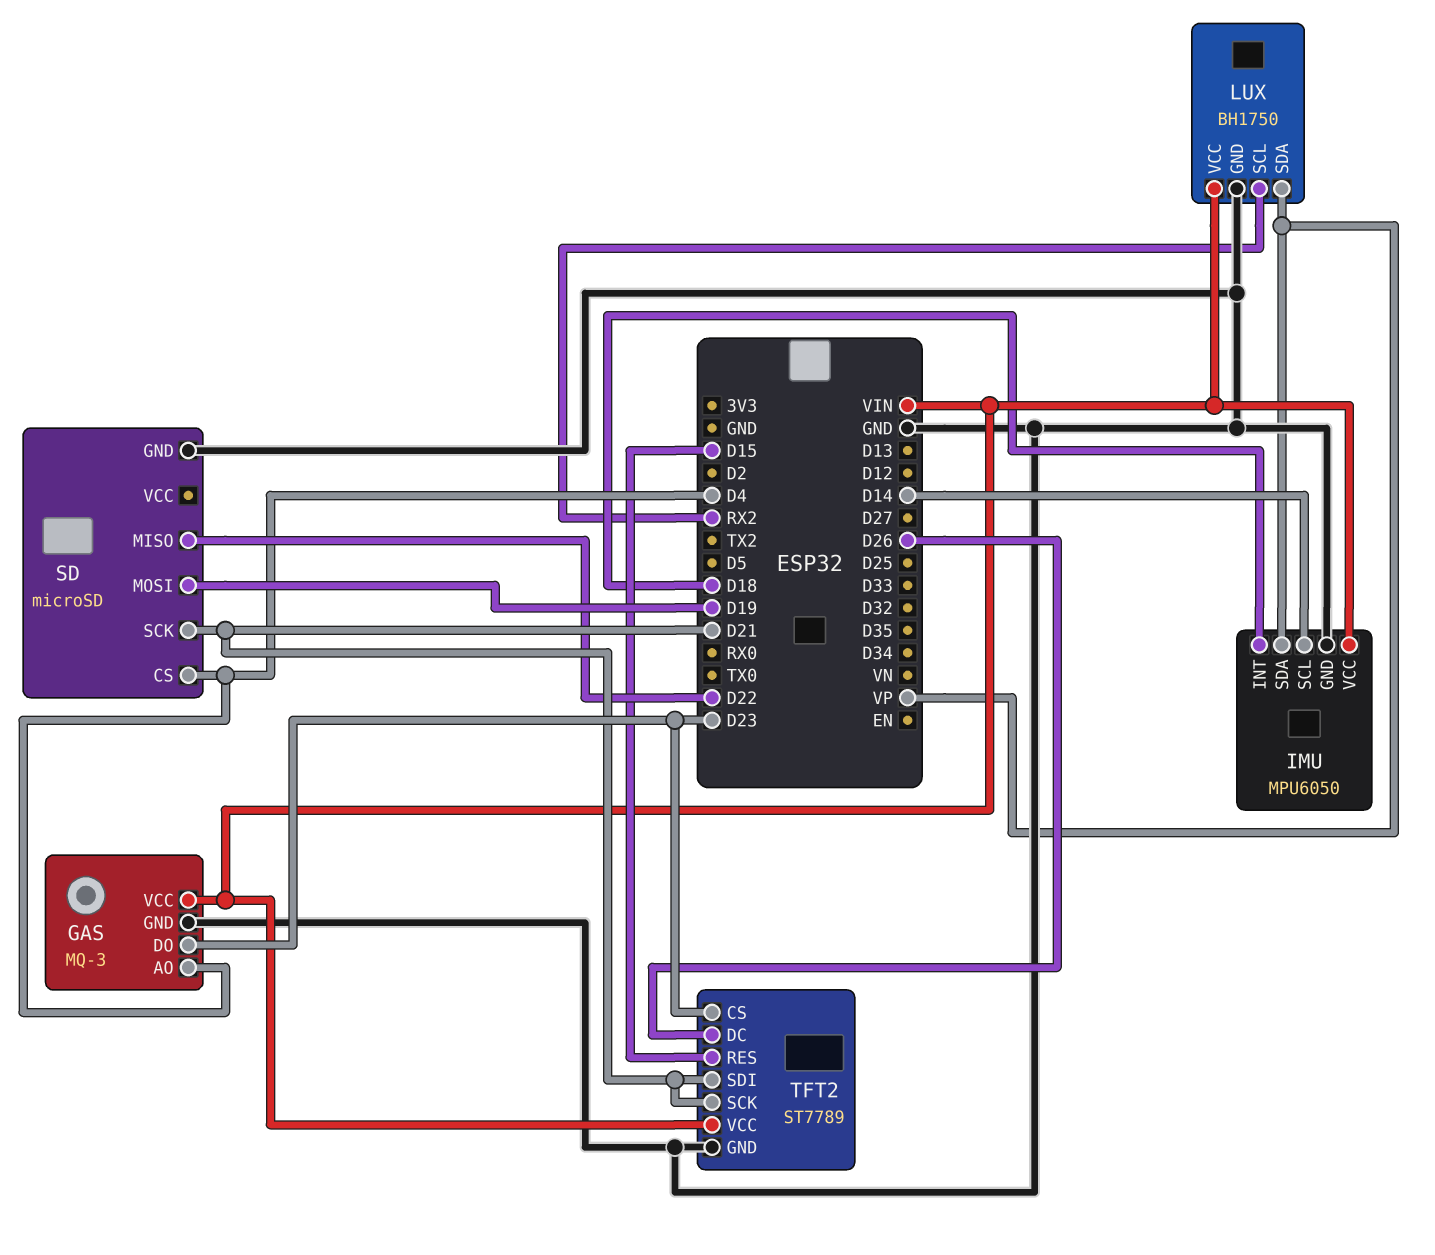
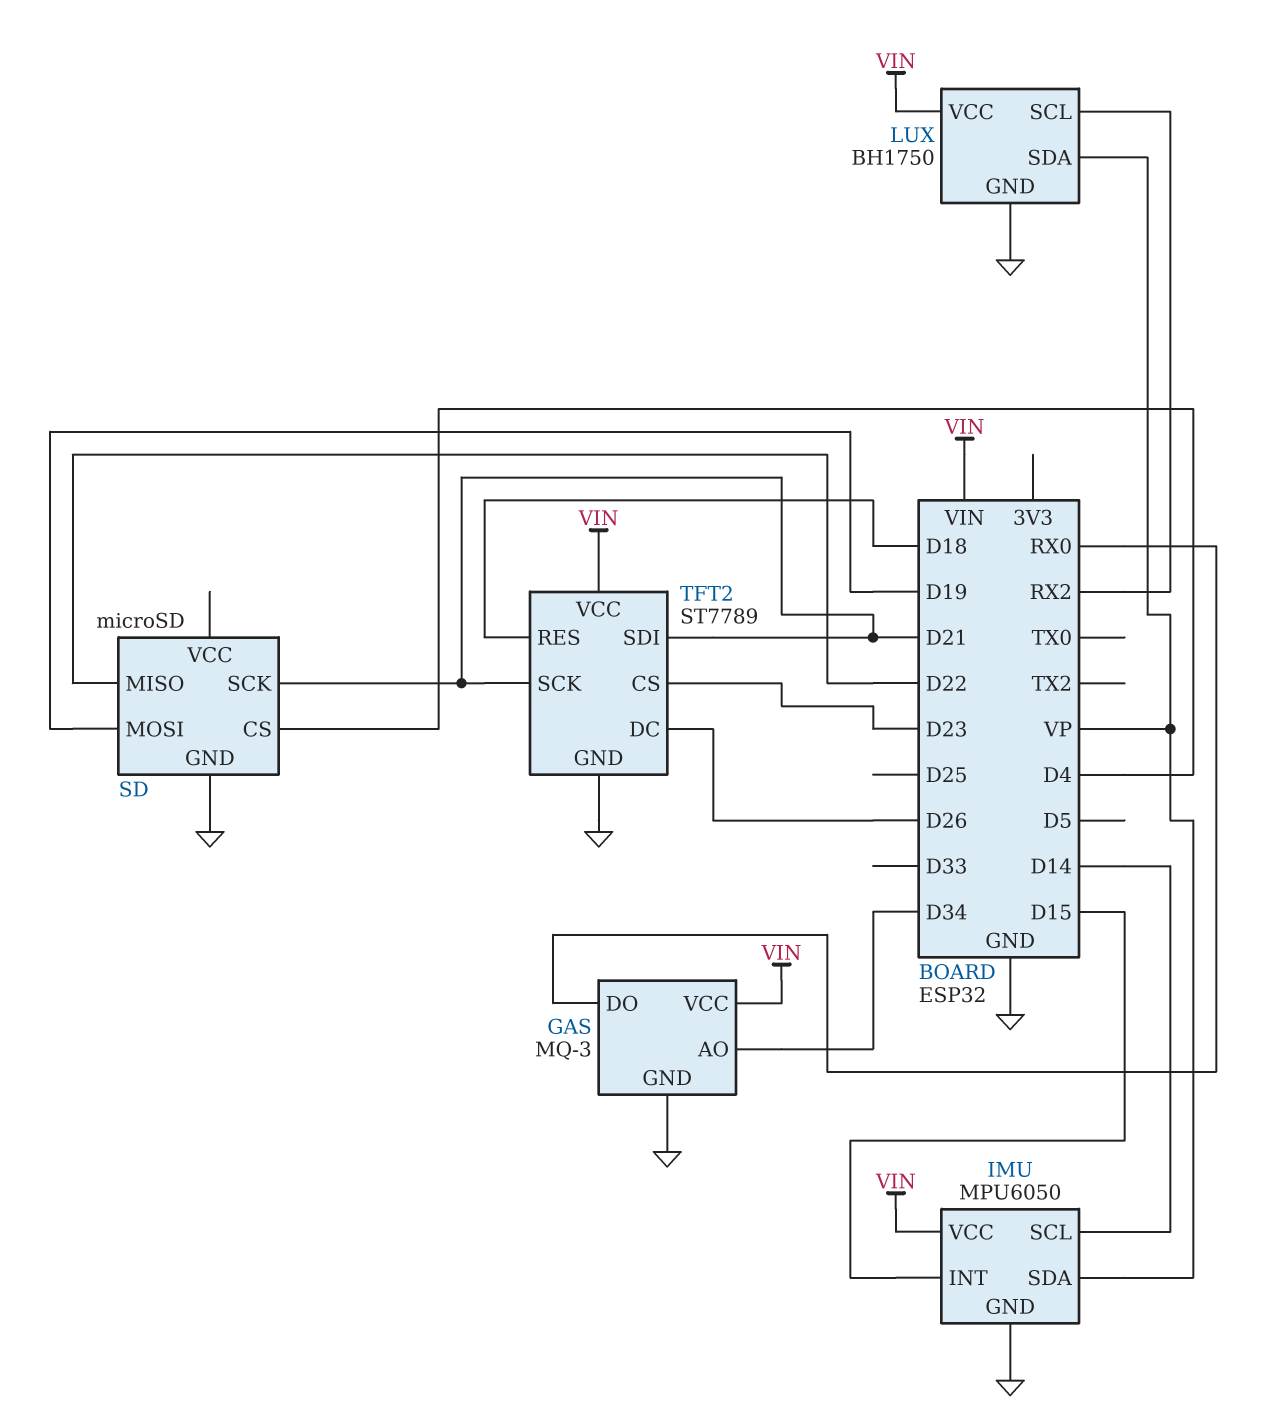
GAS pin AO: D4 -> D34
GAS pin DO: D23 -> RX0
IMU pin INT: D18 -> D15
TFT2 pin RES: D15 -> D18

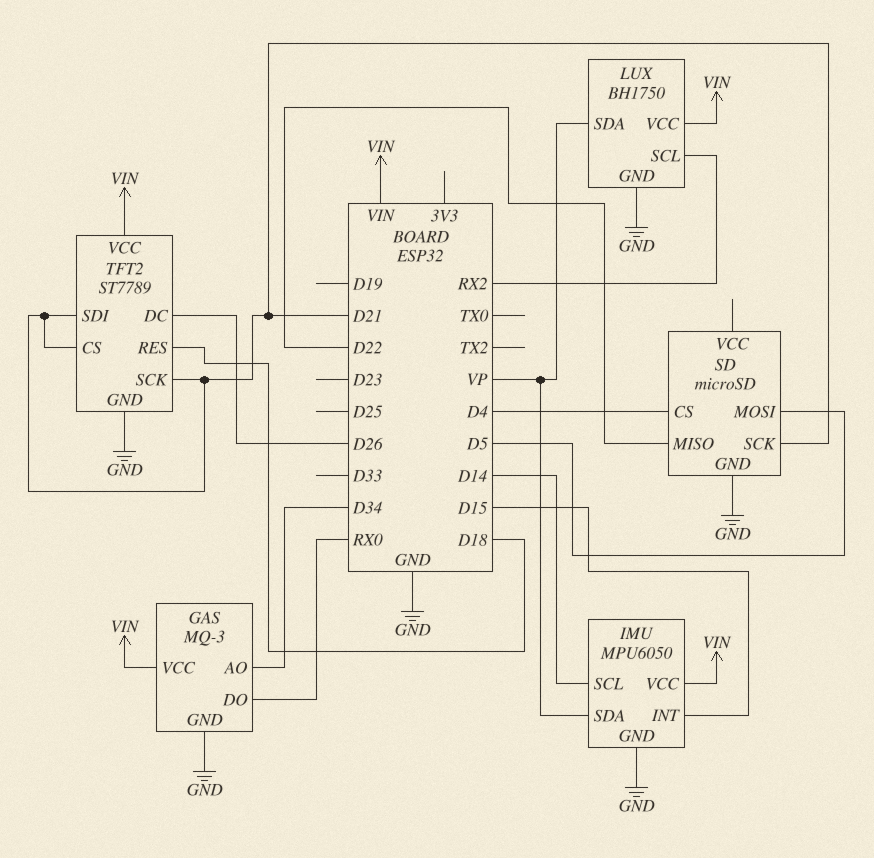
SD pin MOSI: D19 -> D5
TFT2 pin CS: D23 -> D21

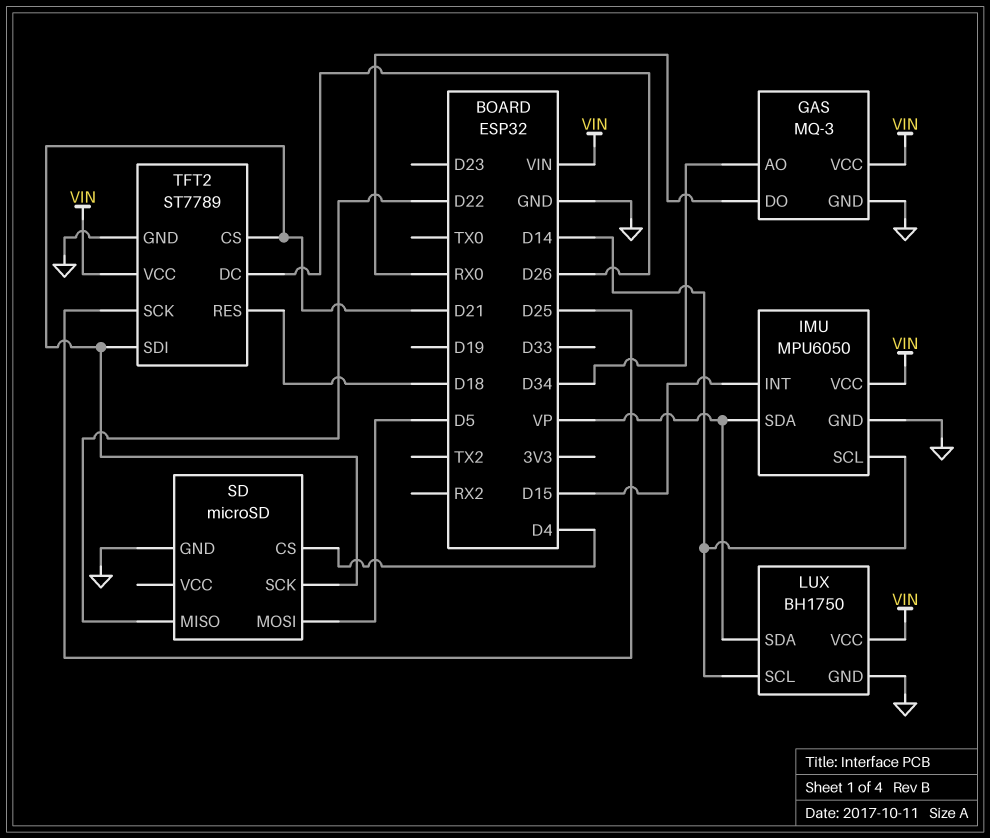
LUX pin SCL: RX2 -> D14
TFT2 pin SCK: D21 -> D25

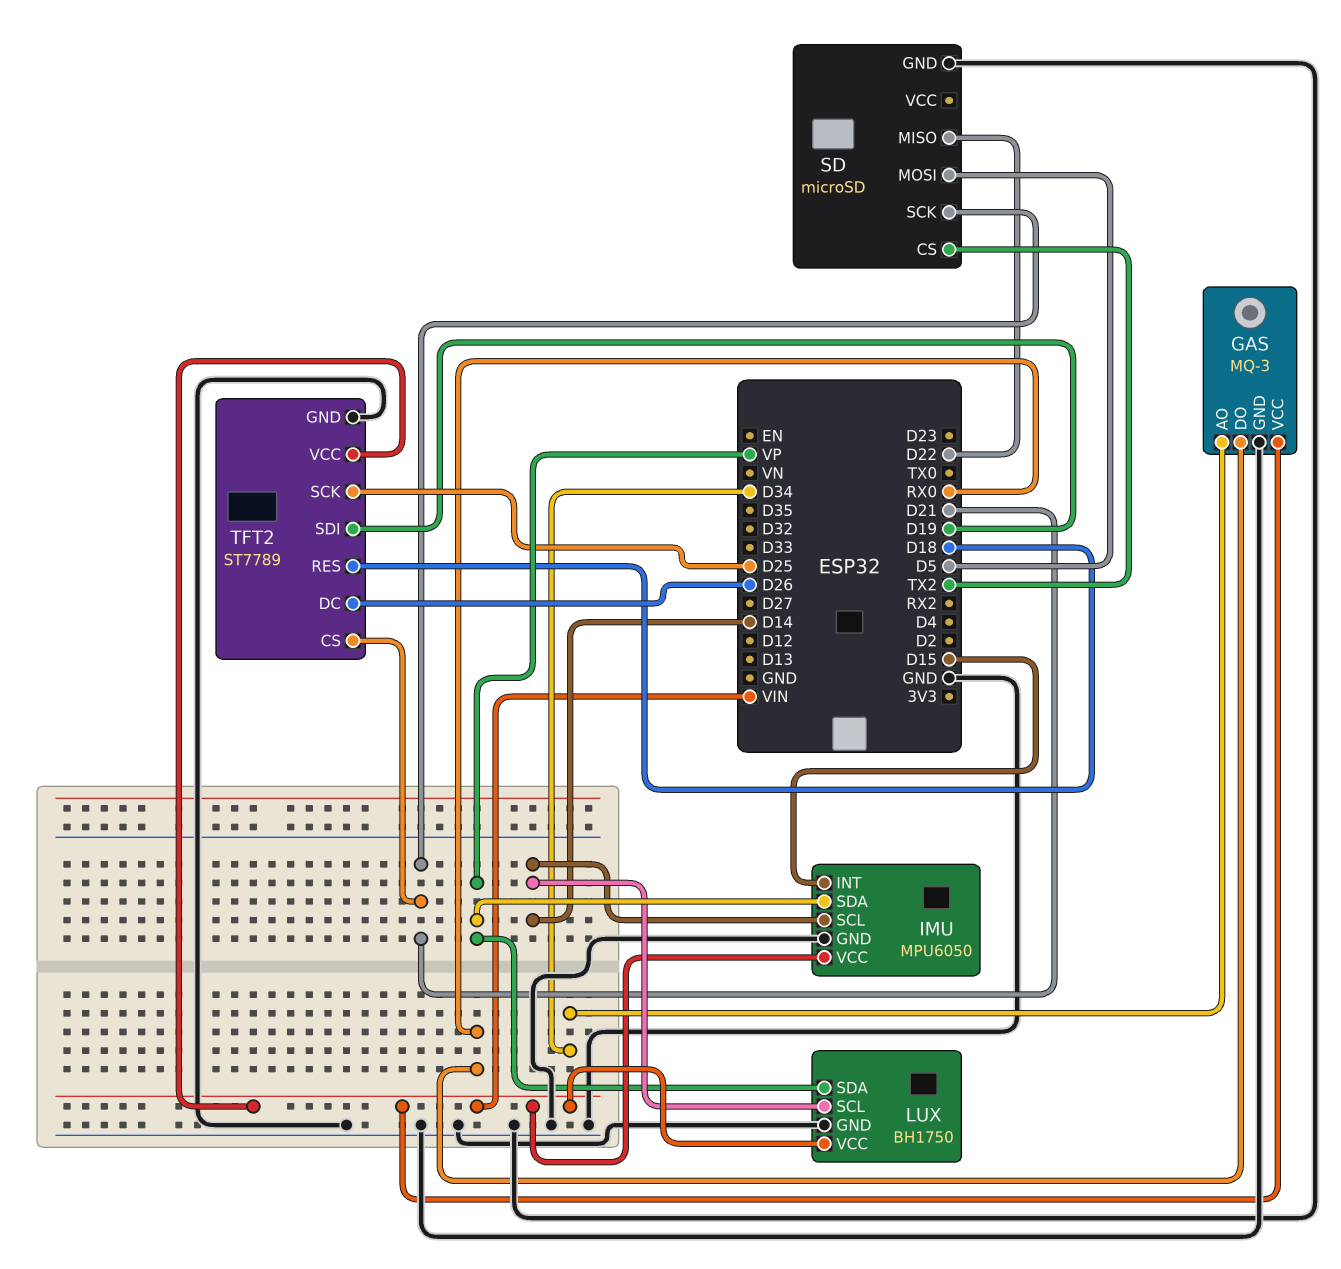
SD pin CS: D4 -> TX2
TFT2 pin SDI: D21 -> D19

